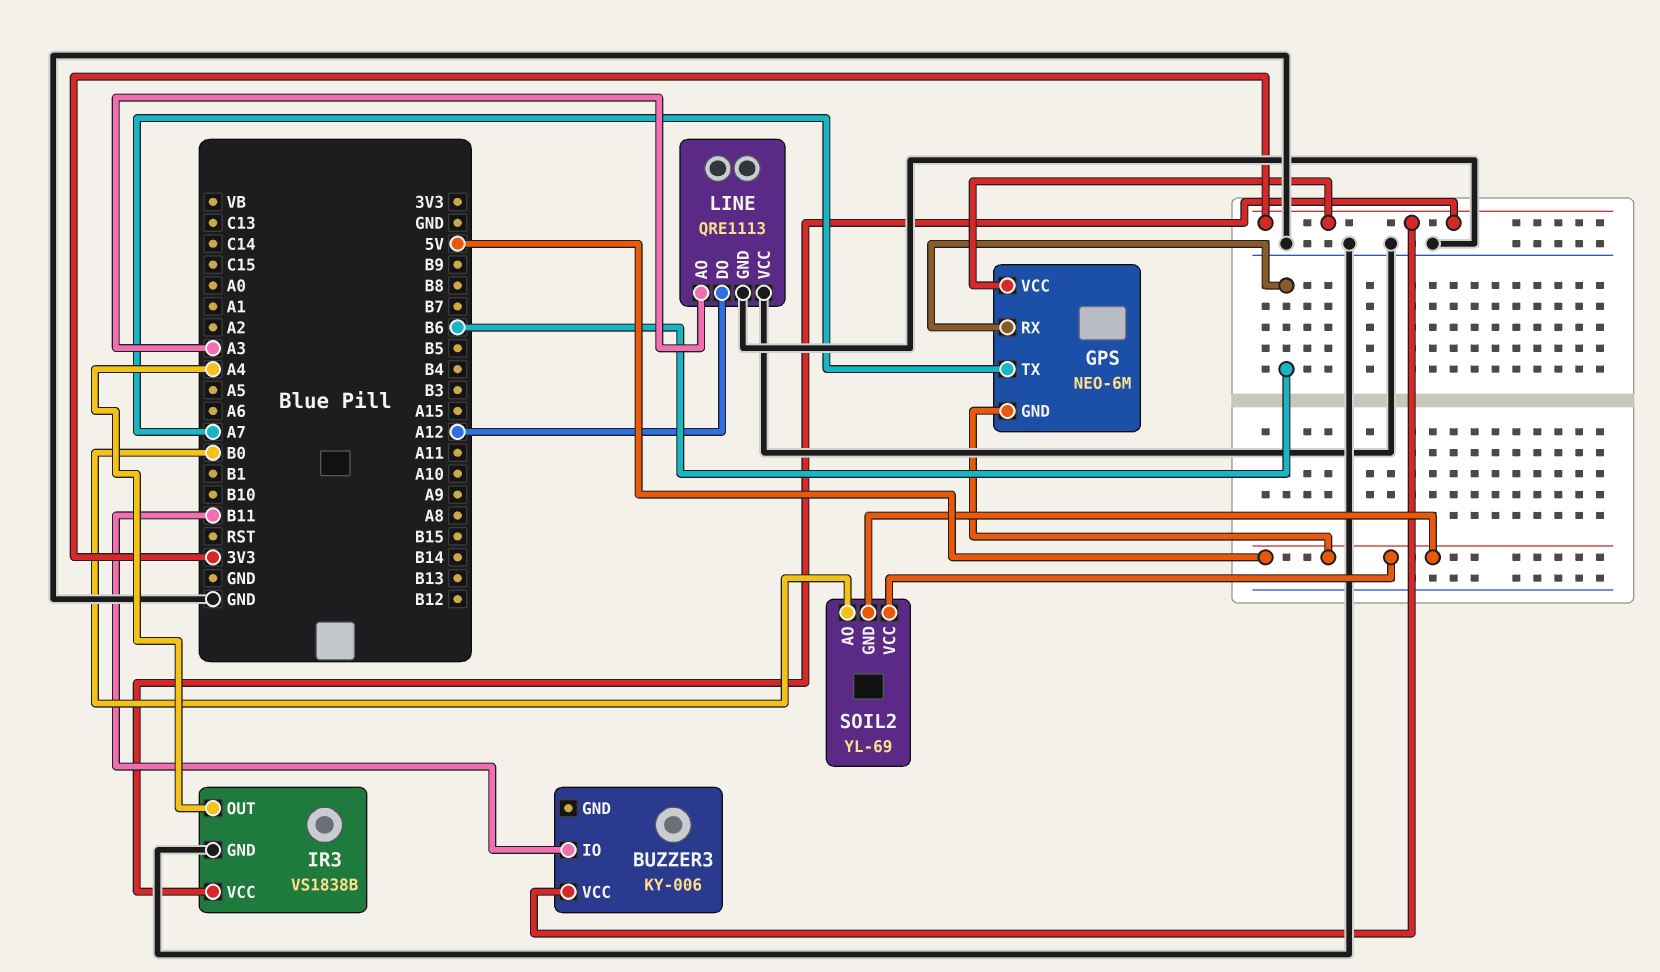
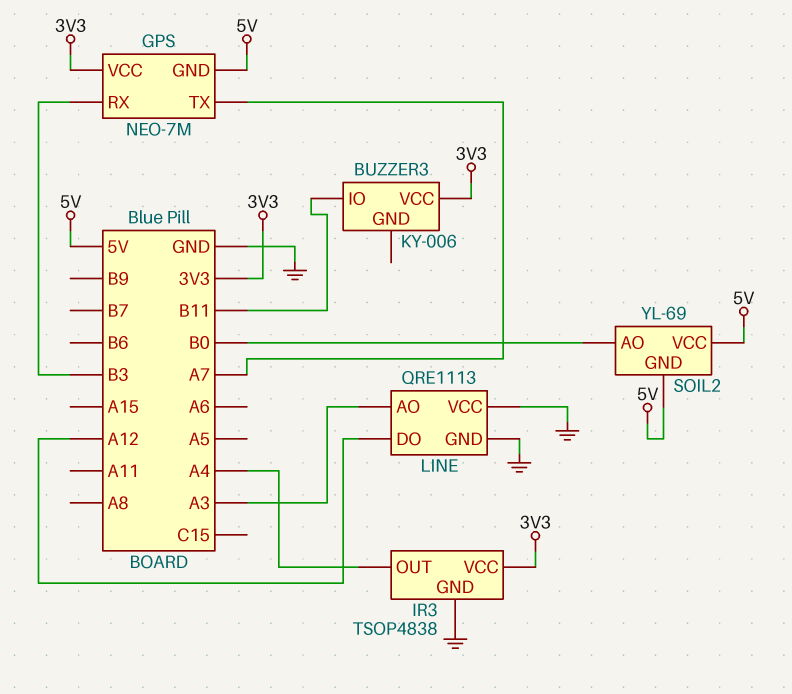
GPS: NEO-6M -> NEO-7M
GPS pin RX: B6 -> B3
IR3: VS1838B -> TSOP4838

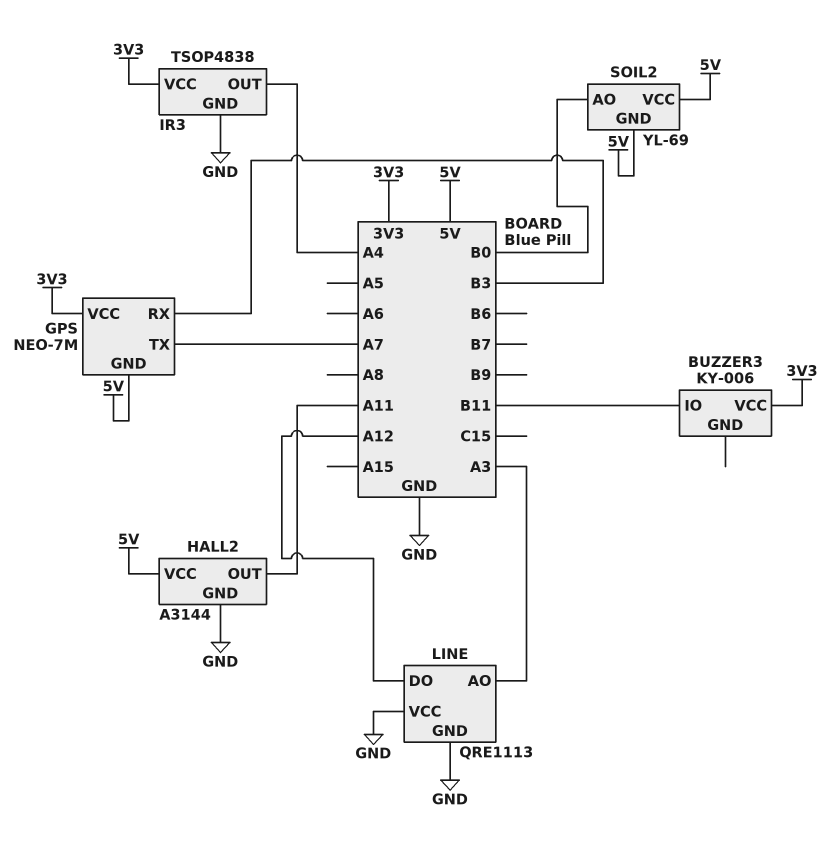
HALL2: none -> A3144
HALL2 pin GND: none -> GND
HALL2 pin OUT: none -> A11
HALL2 pin VCC: none -> 5V

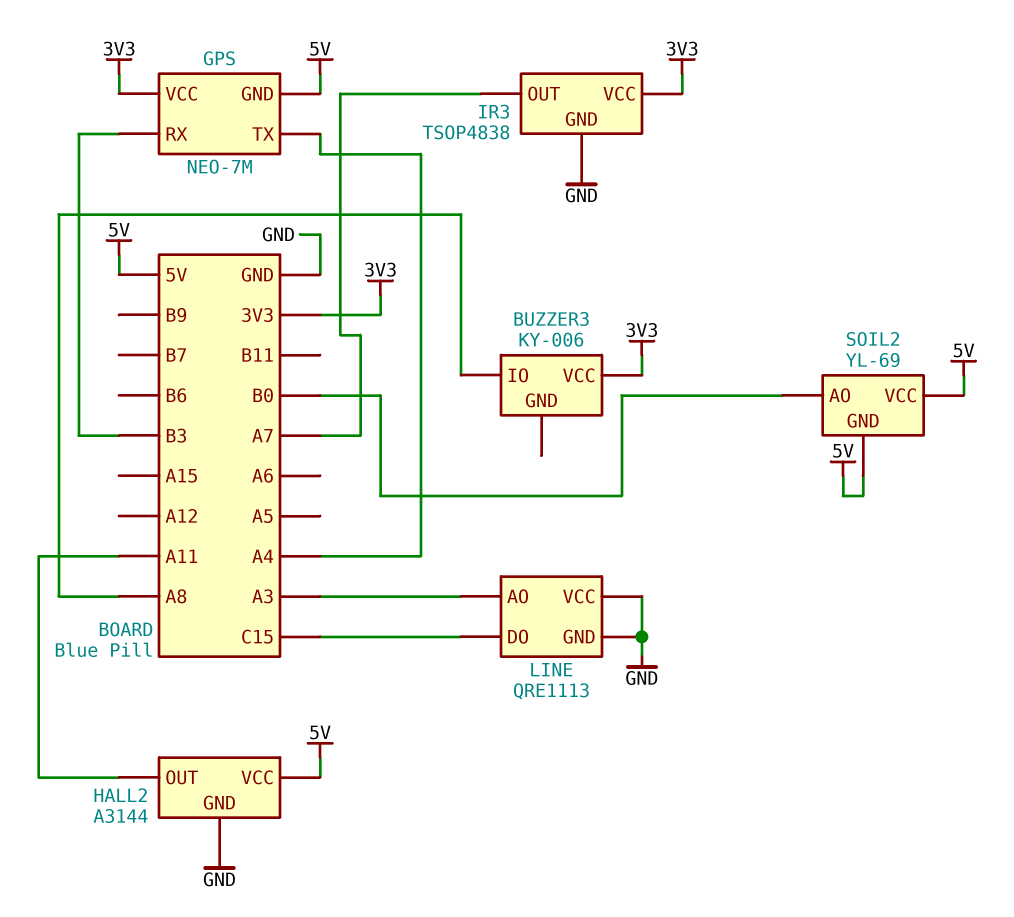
BUZZER3 pin IO: B11 -> A8
GPS pin TX: A7 -> A4
IR3 pin OUT: A4 -> A7
LINE pin DO: A12 -> C15

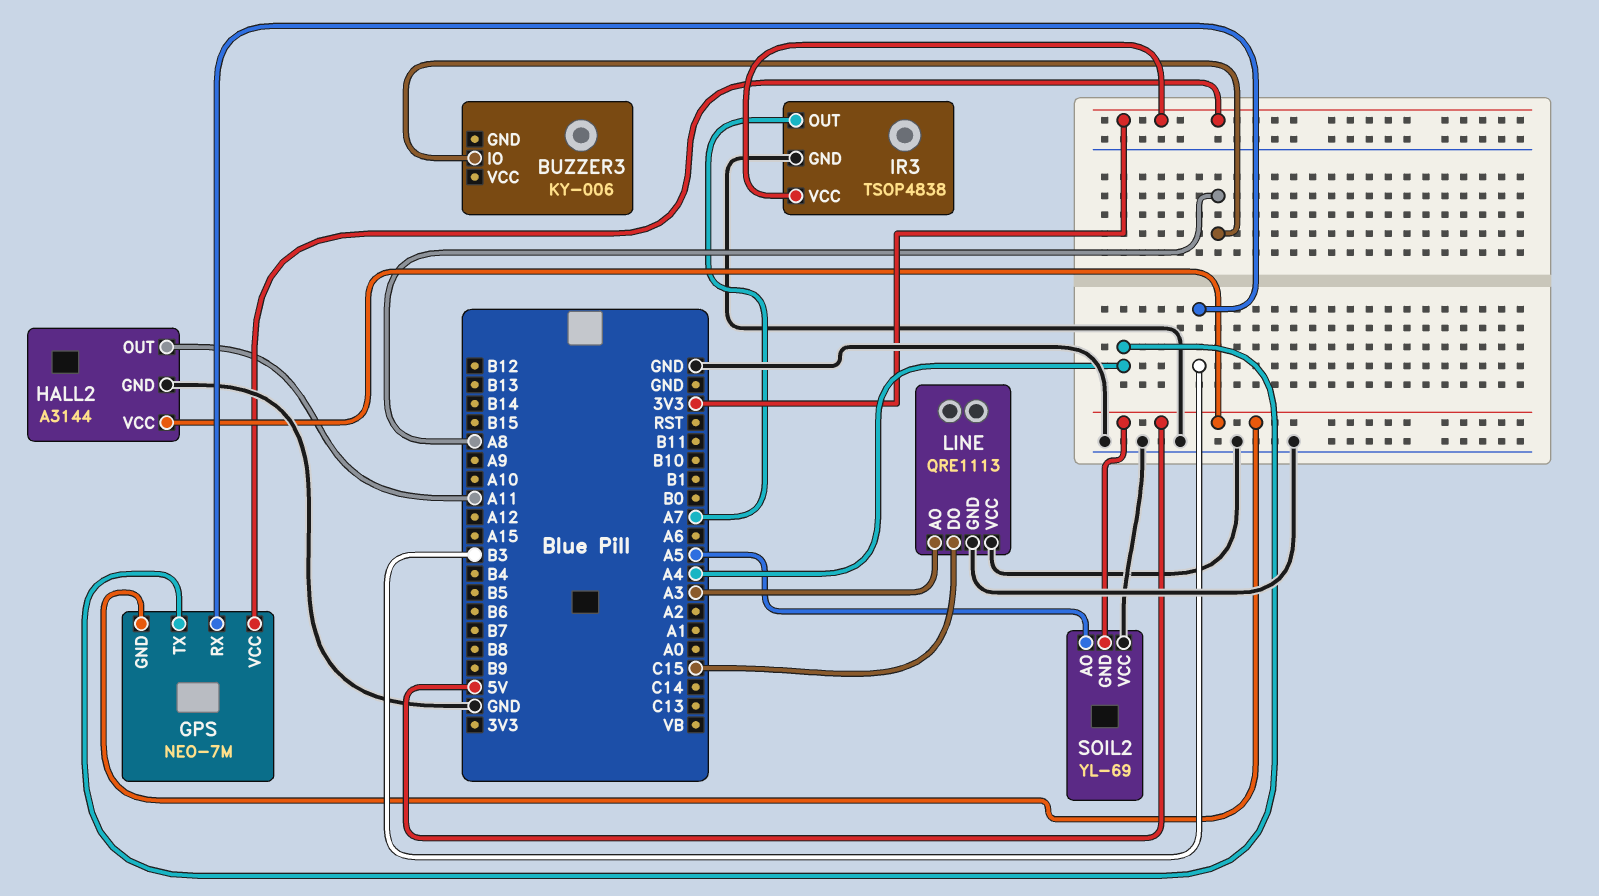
BUZZER3 pin VCC: 3V3 -> none
SOIL2 pin AO: B0 -> A5
SOIL2 pin VCC: 5V -> GND

